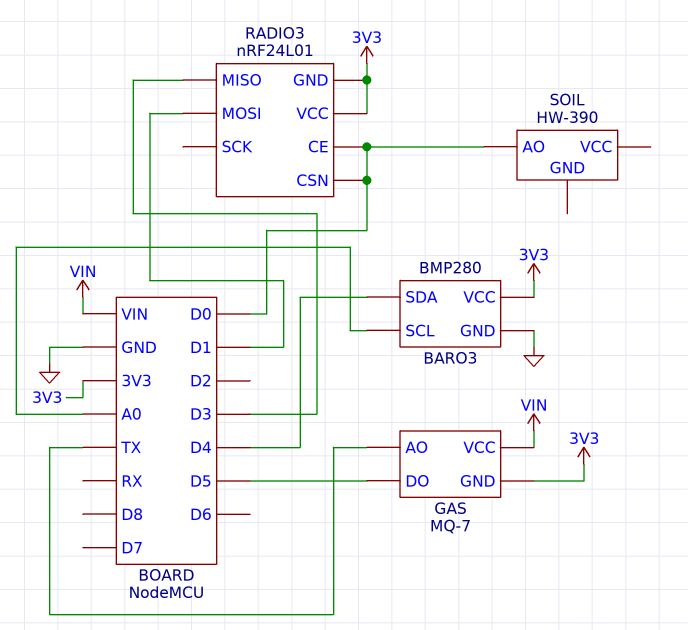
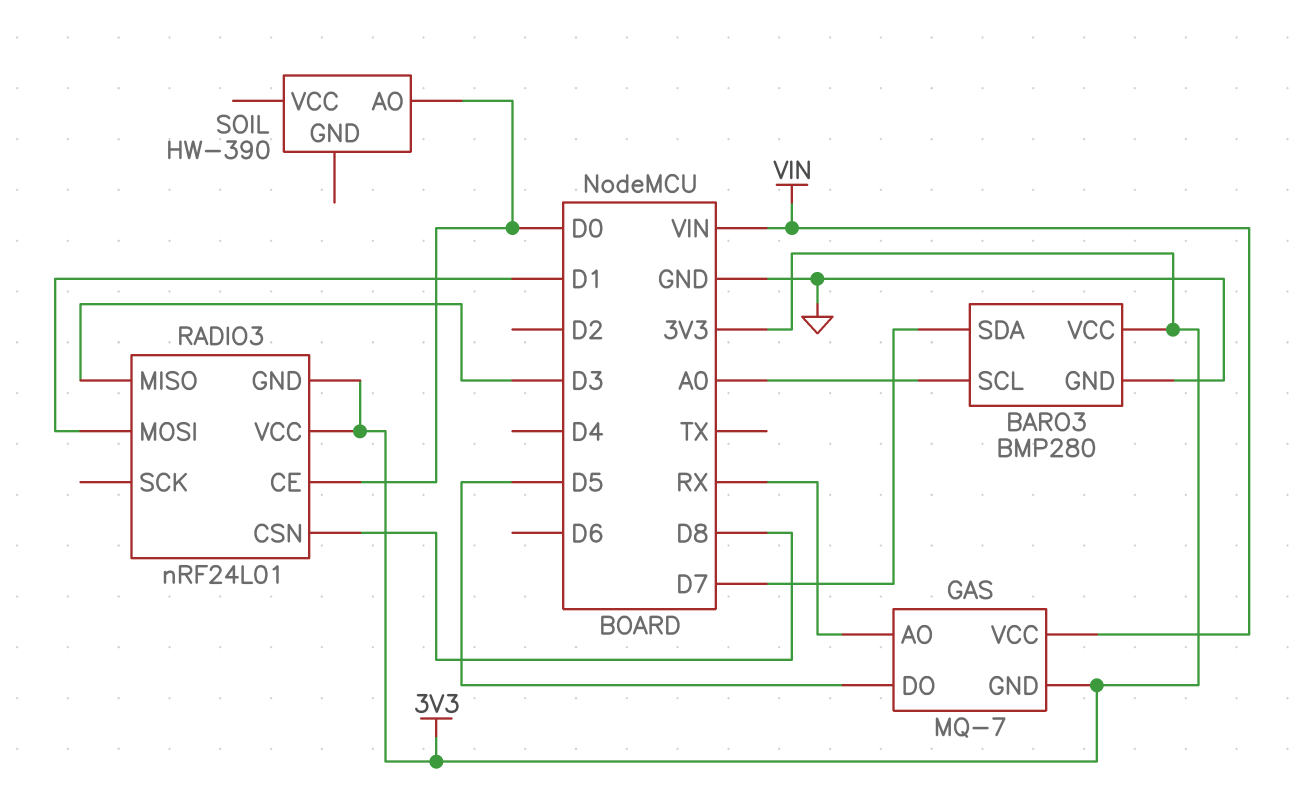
BARO3 pin SDA: D4 -> D7
GAS pin AO: TX -> RX
RADIO3 pin CSN: D0 -> D8

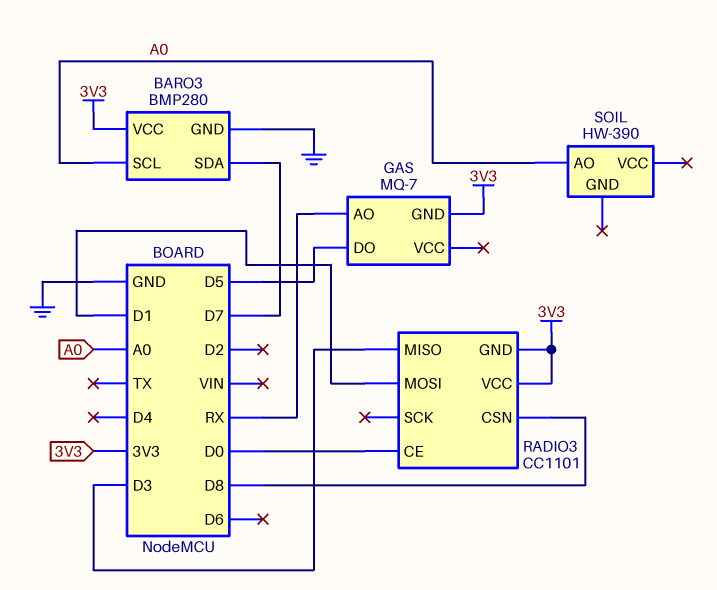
GAS pin VCC: VIN -> none
RADIO3: nRF24L01 -> CC1101
SOIL pin AO: D0 -> A0

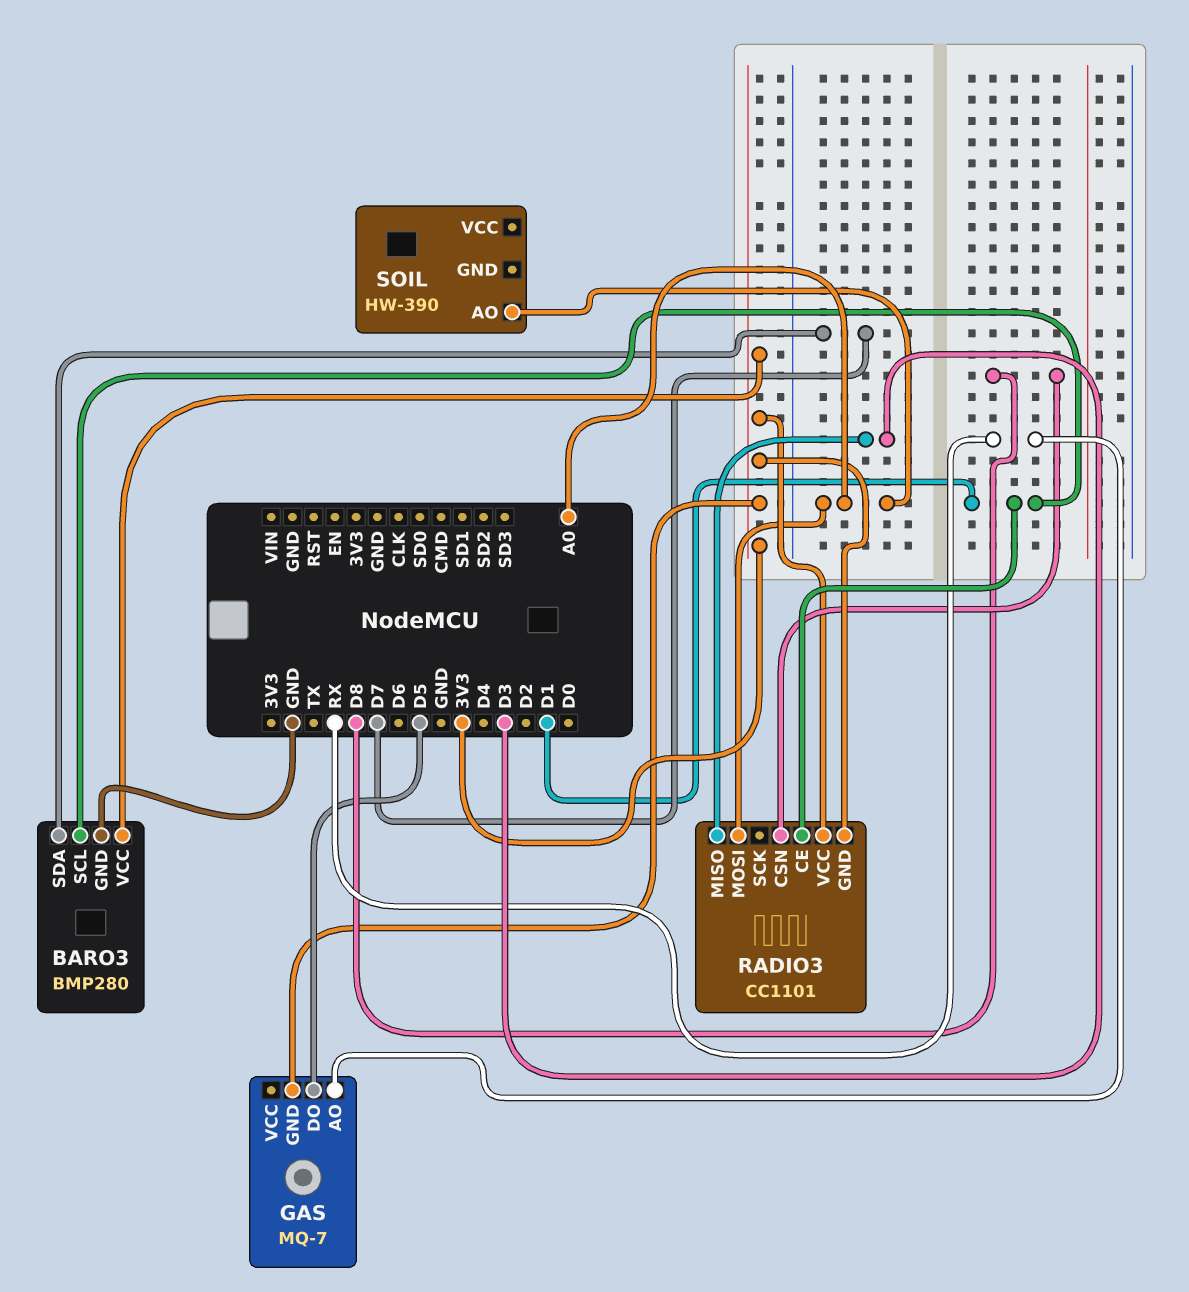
BARO3 pin SCL: A0 -> D1
RADIO3 pin CE: D0 -> D1
RADIO3 pin MOSI: D1 -> A0

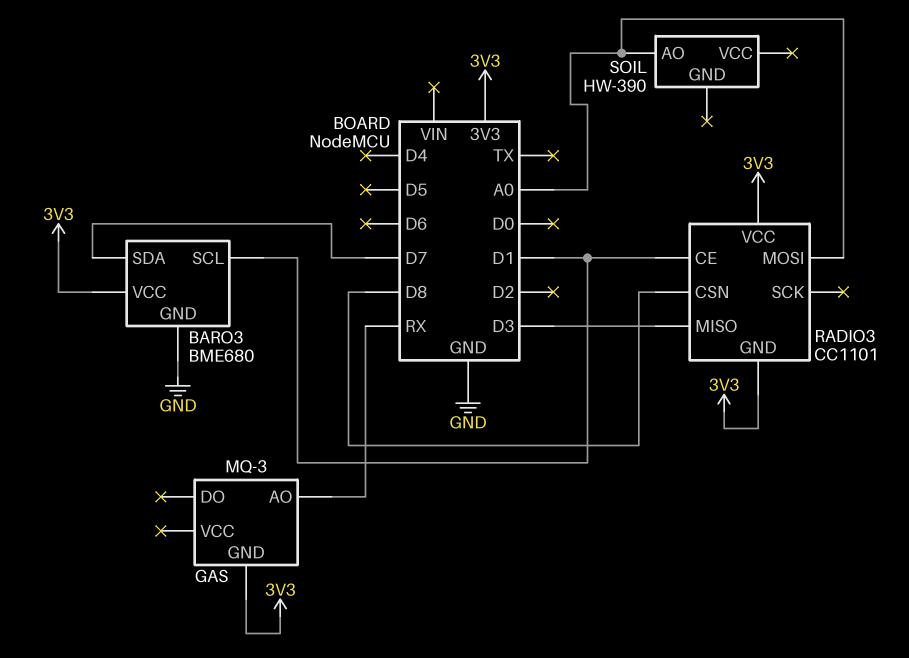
BARO3: BMP280 -> BME680
GAS: MQ-7 -> MQ-3
GAS pin DO: D5 -> none

